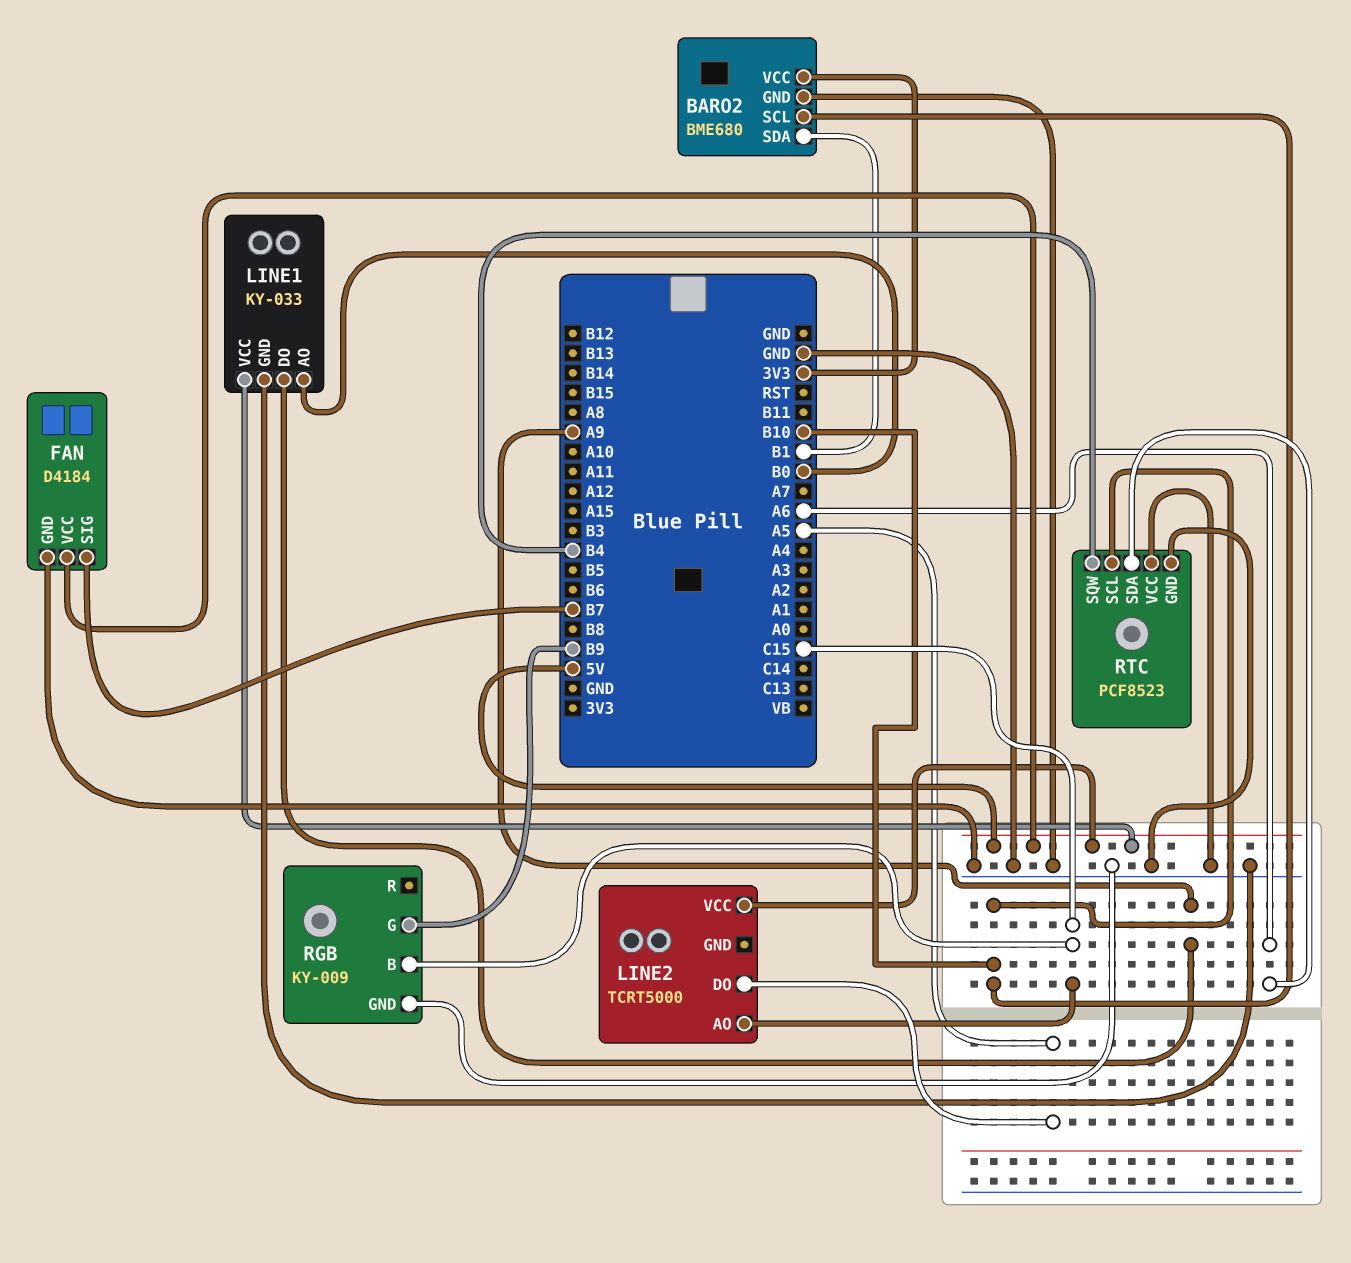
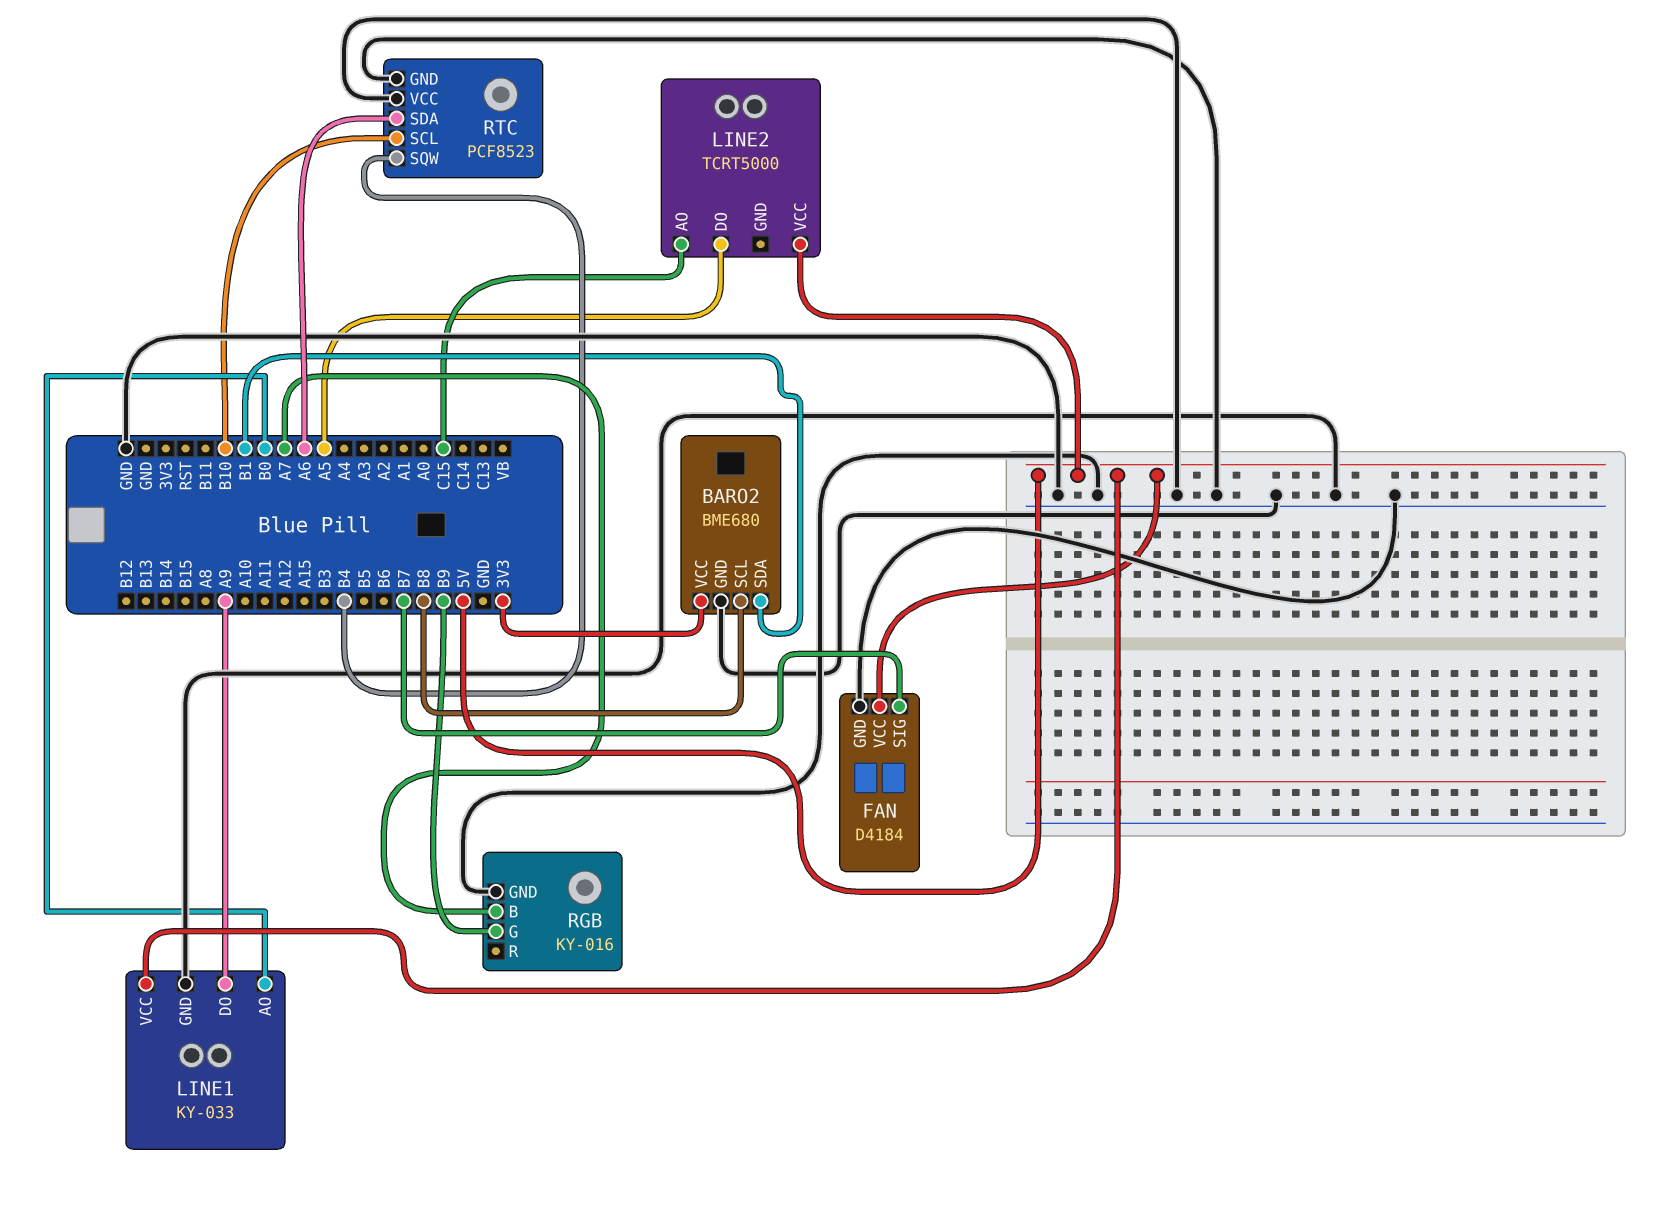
BARO2 pin SCL: B10 -> B8
RGB: KY-009 -> KY-016
RGB pin B: C15 -> A7

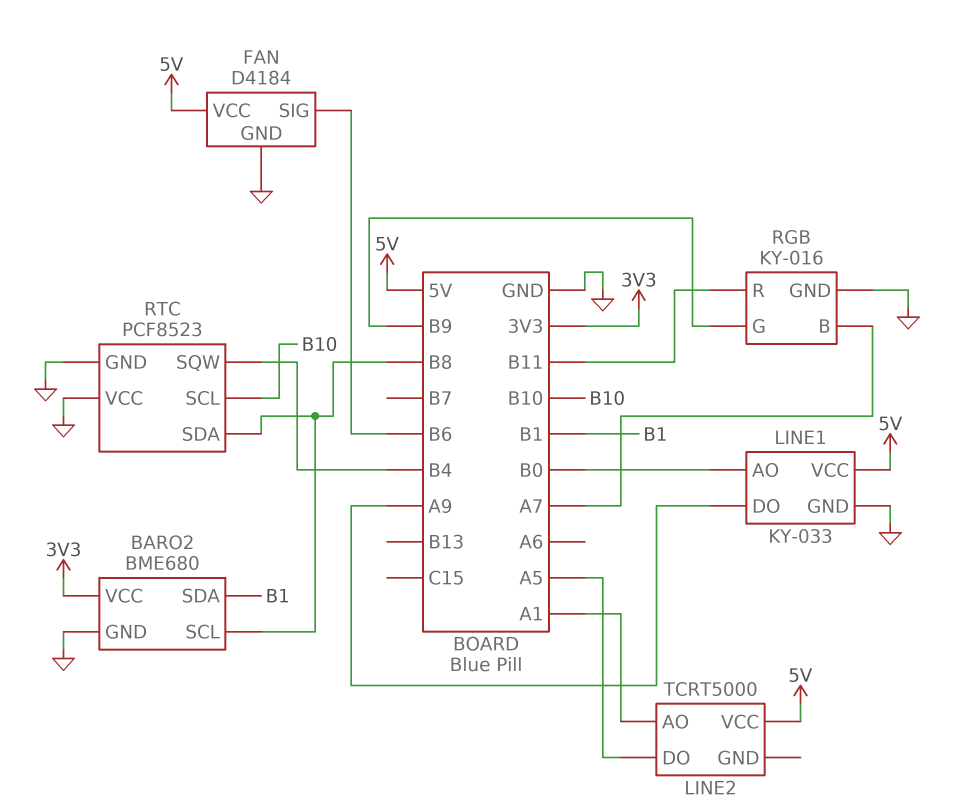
FAN pin SIG: B7 -> B6
LINE2 pin AO: C15 -> A1
RGB pin R: none -> B11
RTC pin SDA: A6 -> B8

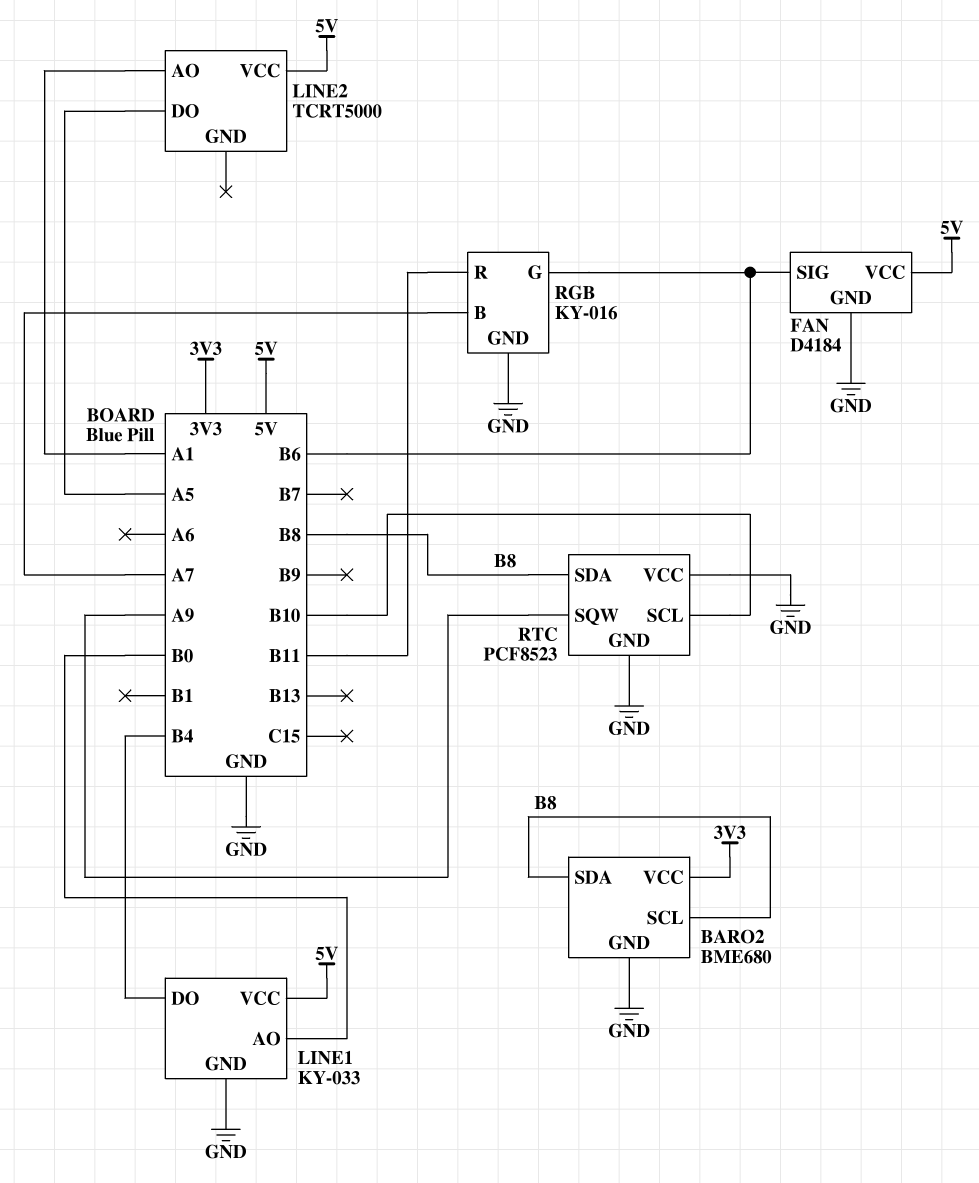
BARO2 pin SDA: B1 -> B8
LINE1 pin DO: A9 -> B4
RGB pin G: B9 -> B6
RTC pin SQW: B4 -> A9

